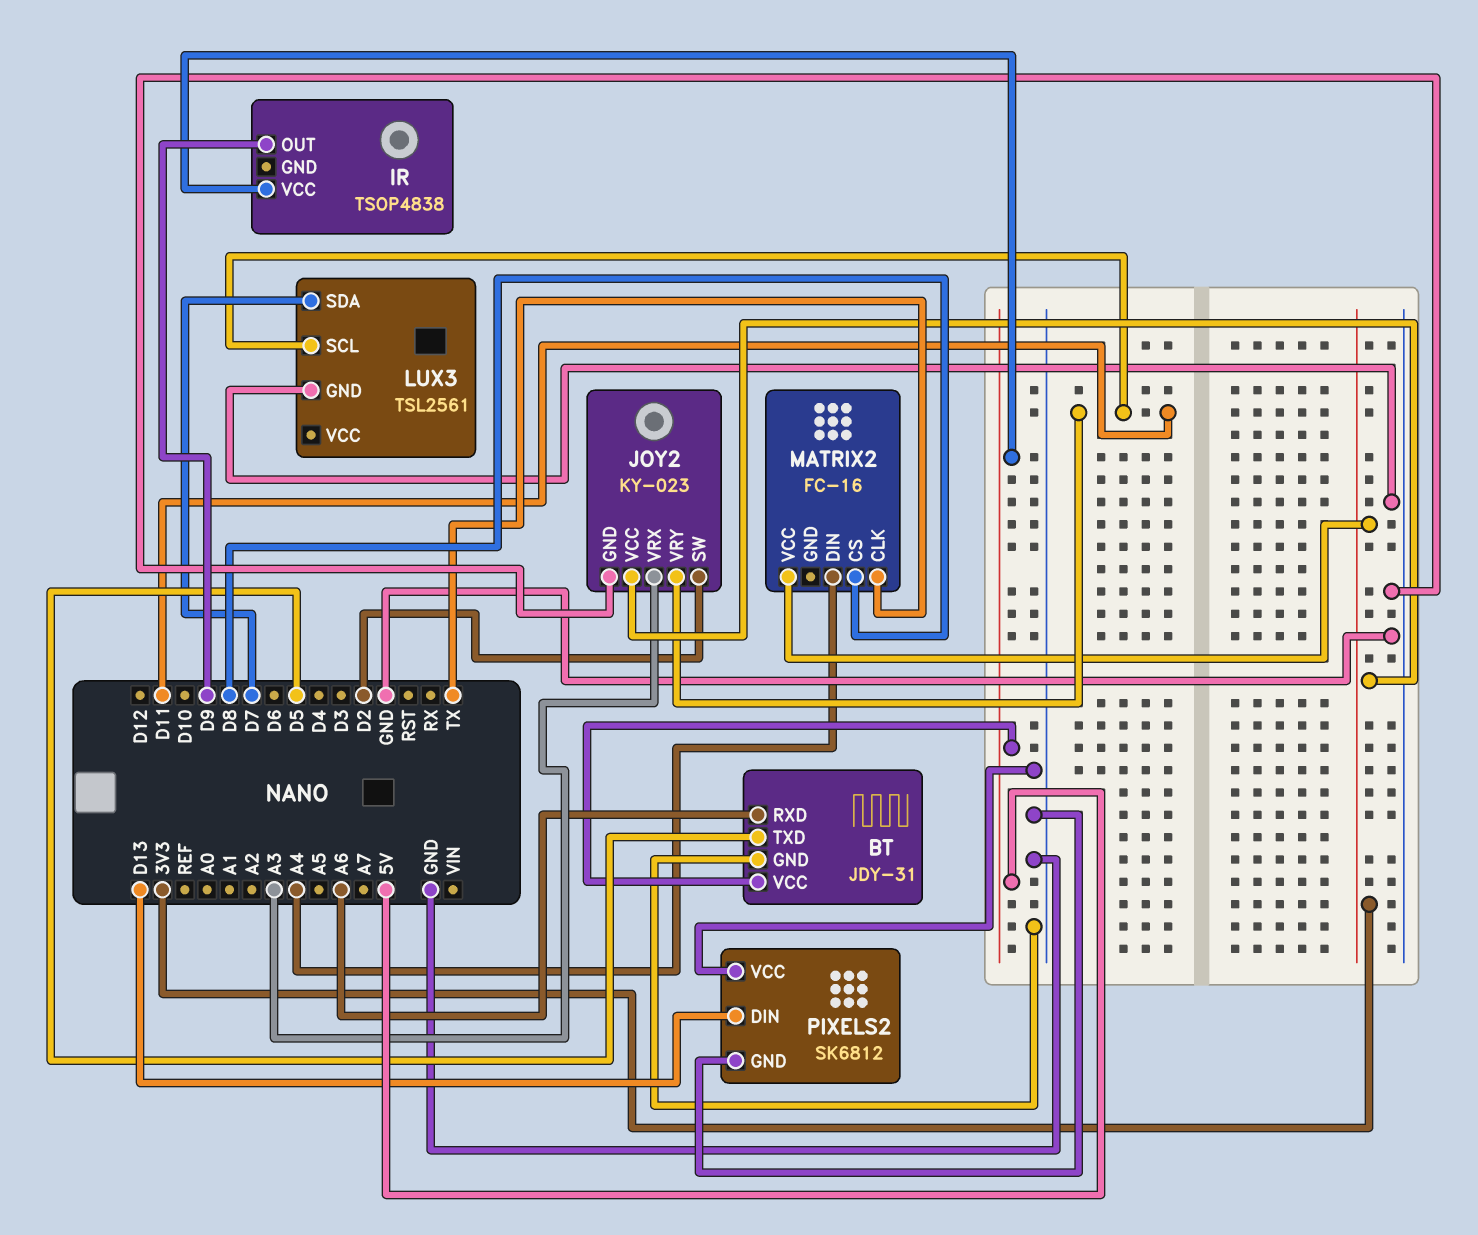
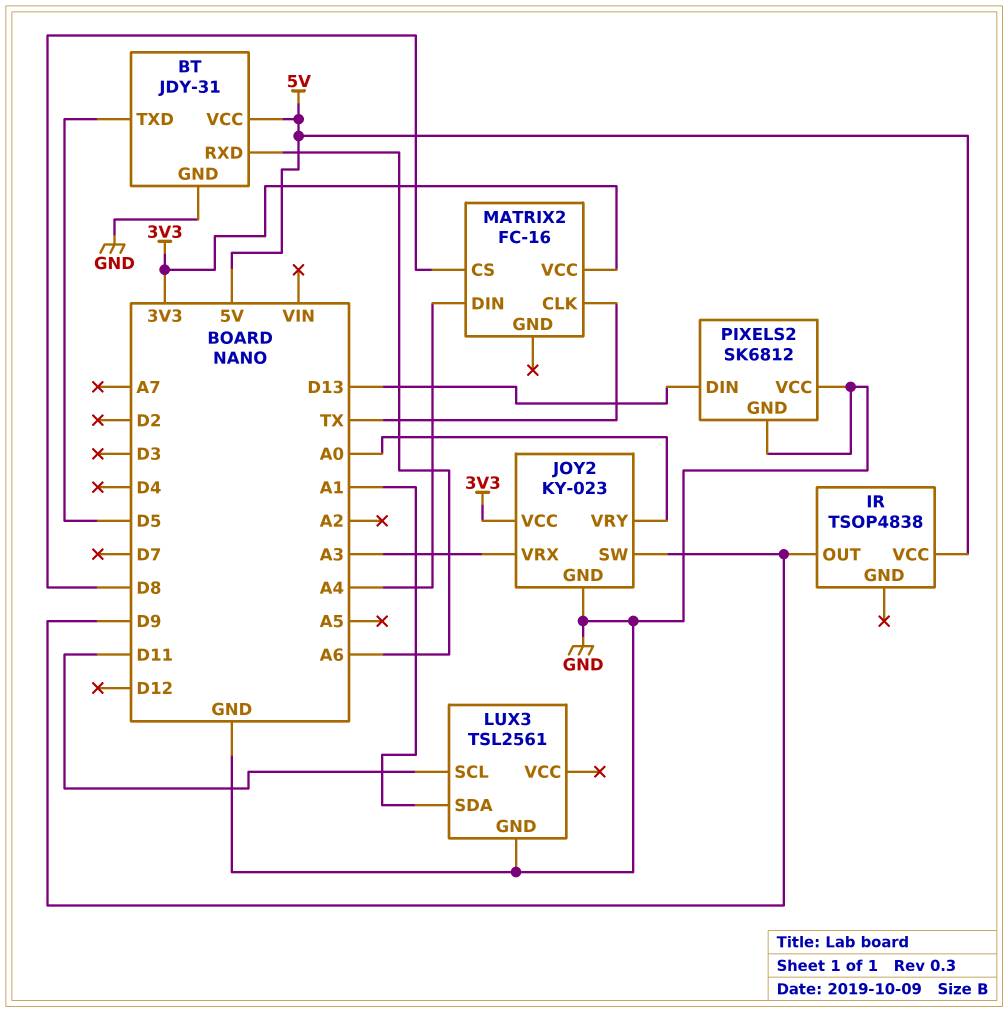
JOY2 pin SW: D2 -> D9
JOY2 pin VRY: D11 -> A0
LUX3 pin SDA: D7 -> A1

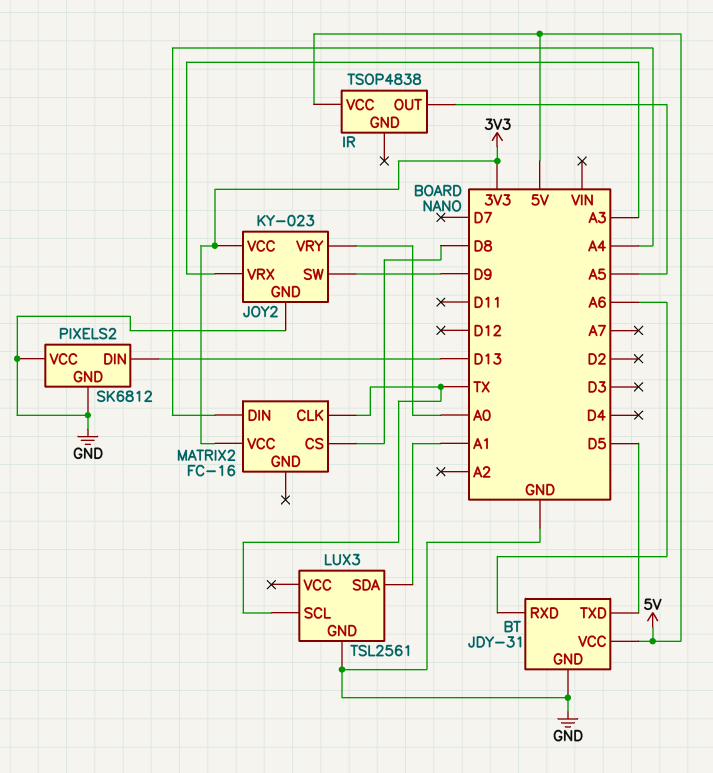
IR pin OUT: D9 -> A5
LUX3 pin SCL: D11 -> TX

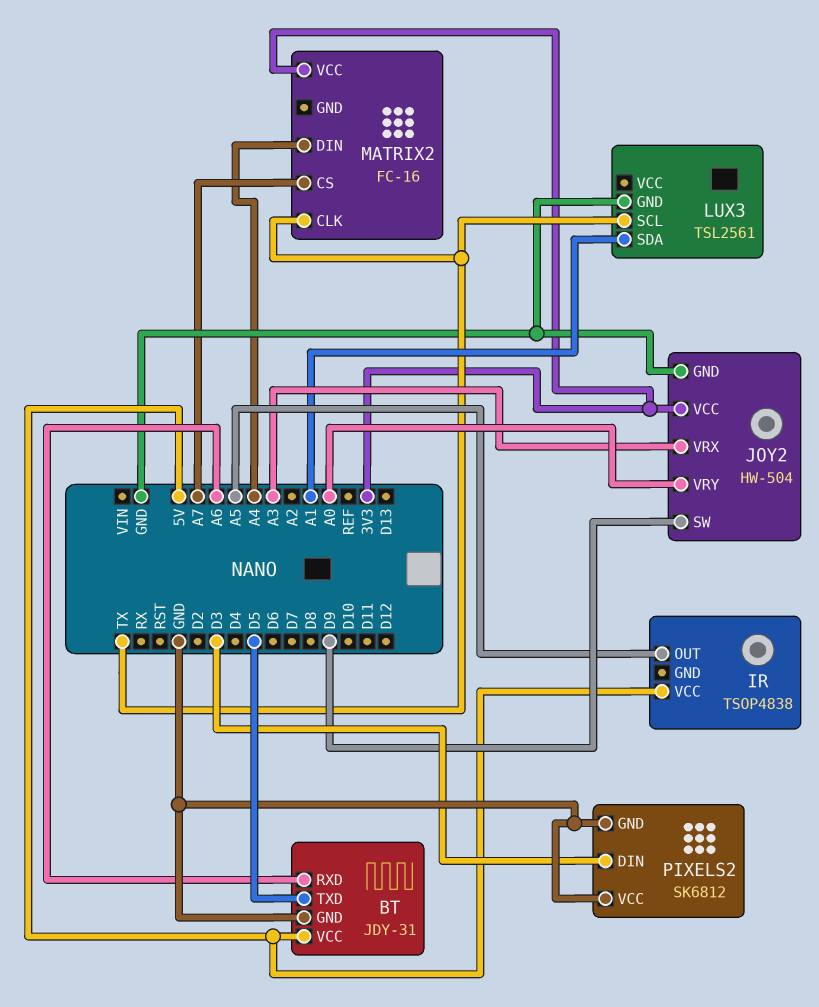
JOY2: KY-023 -> HW-504
MATRIX2 pin CS: D8 -> A7
PIXELS2 pin DIN: D13 -> D3

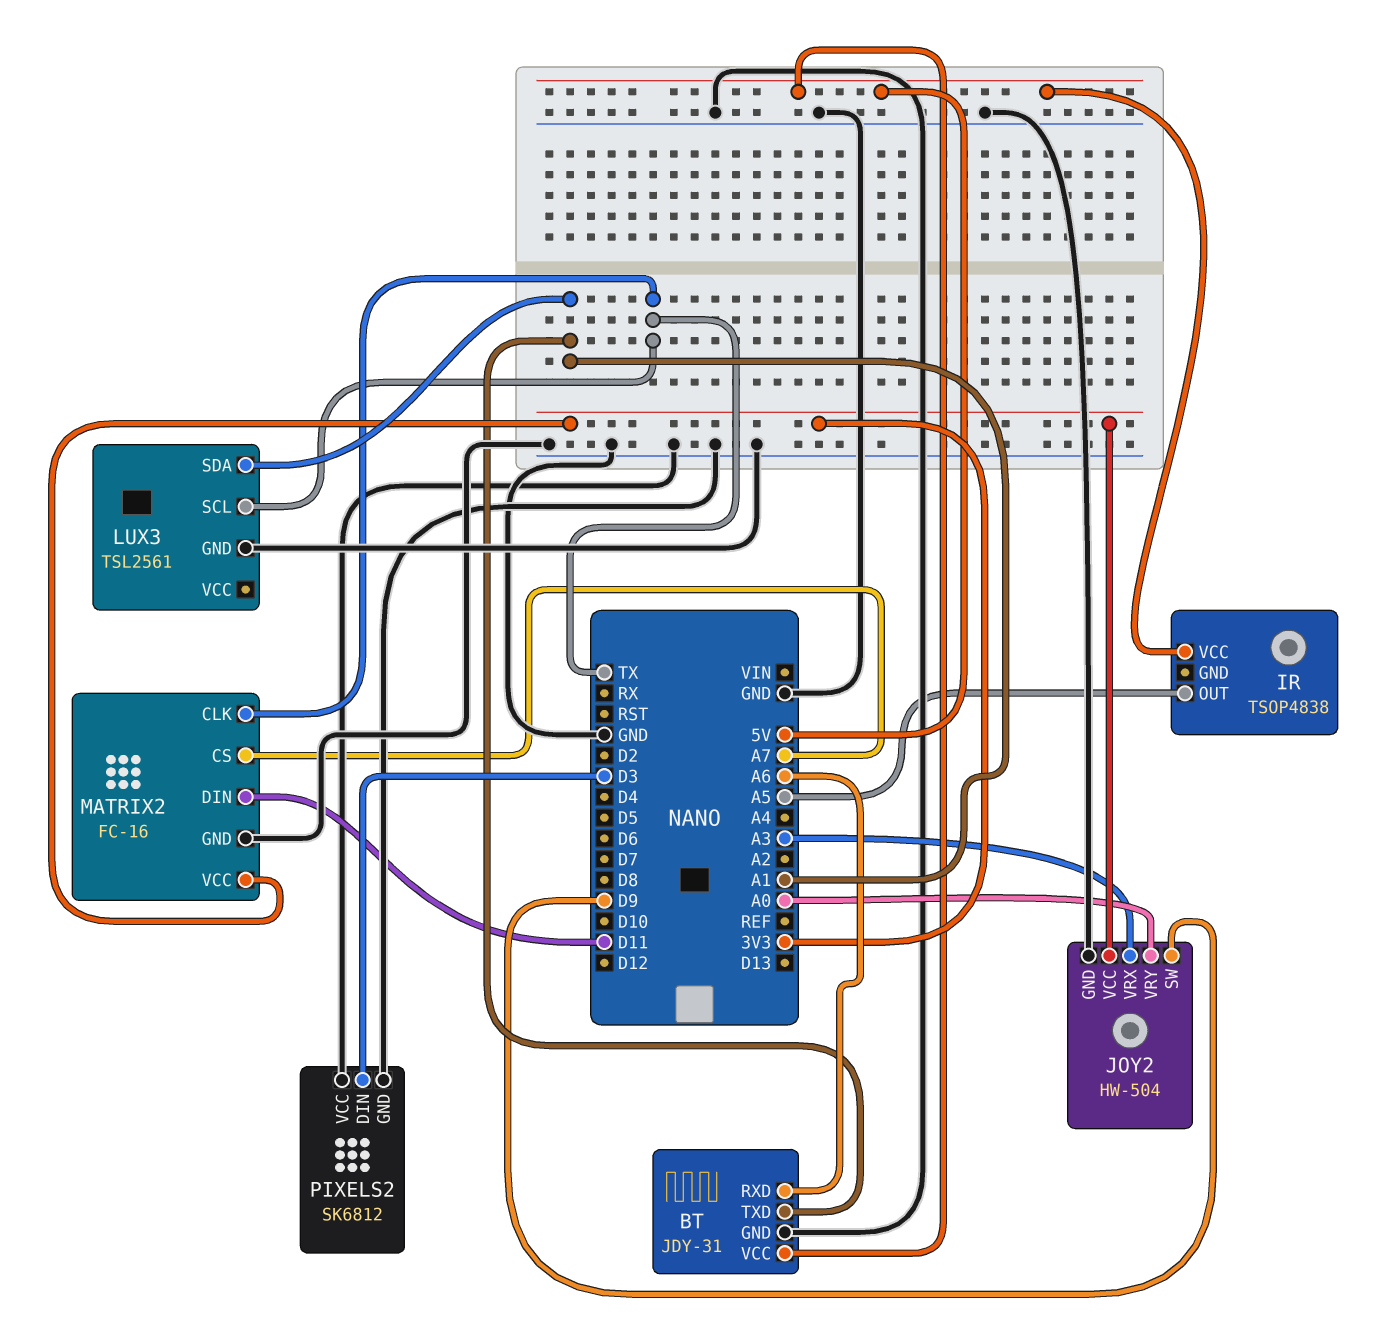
BT pin TXD: D5 -> A1
MATRIX2 pin DIN: A4 -> D11
MATRIX2 pin GND: none -> GND

